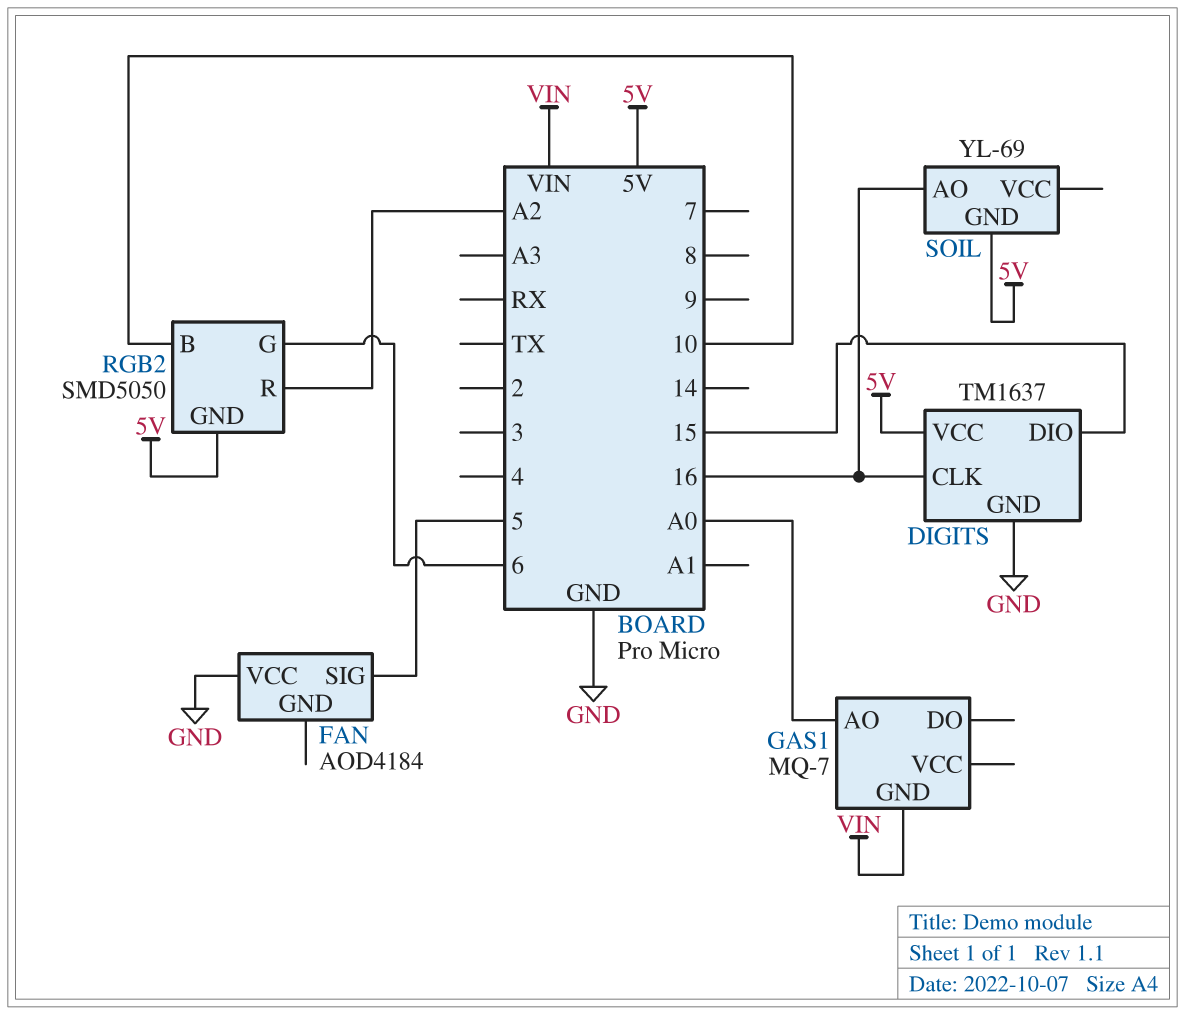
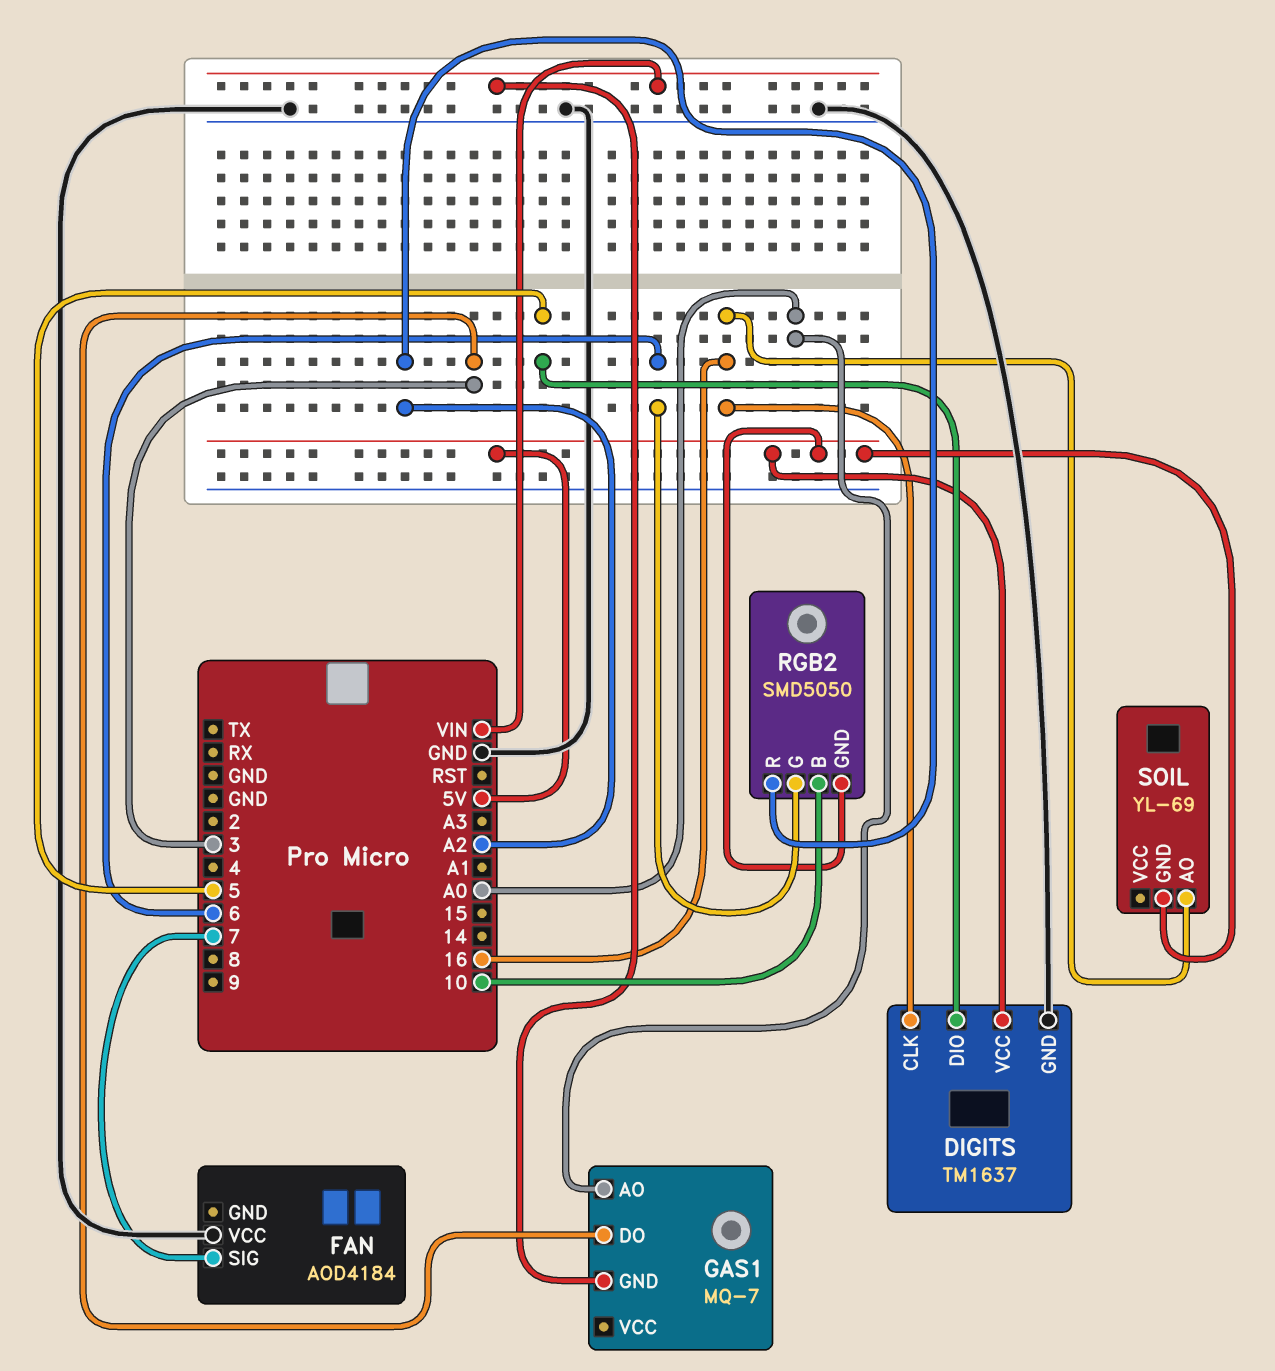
DIGITS pin DIO: 15 -> 5
FAN pin SIG: 5 -> 7
GAS1 pin DO: none -> 3

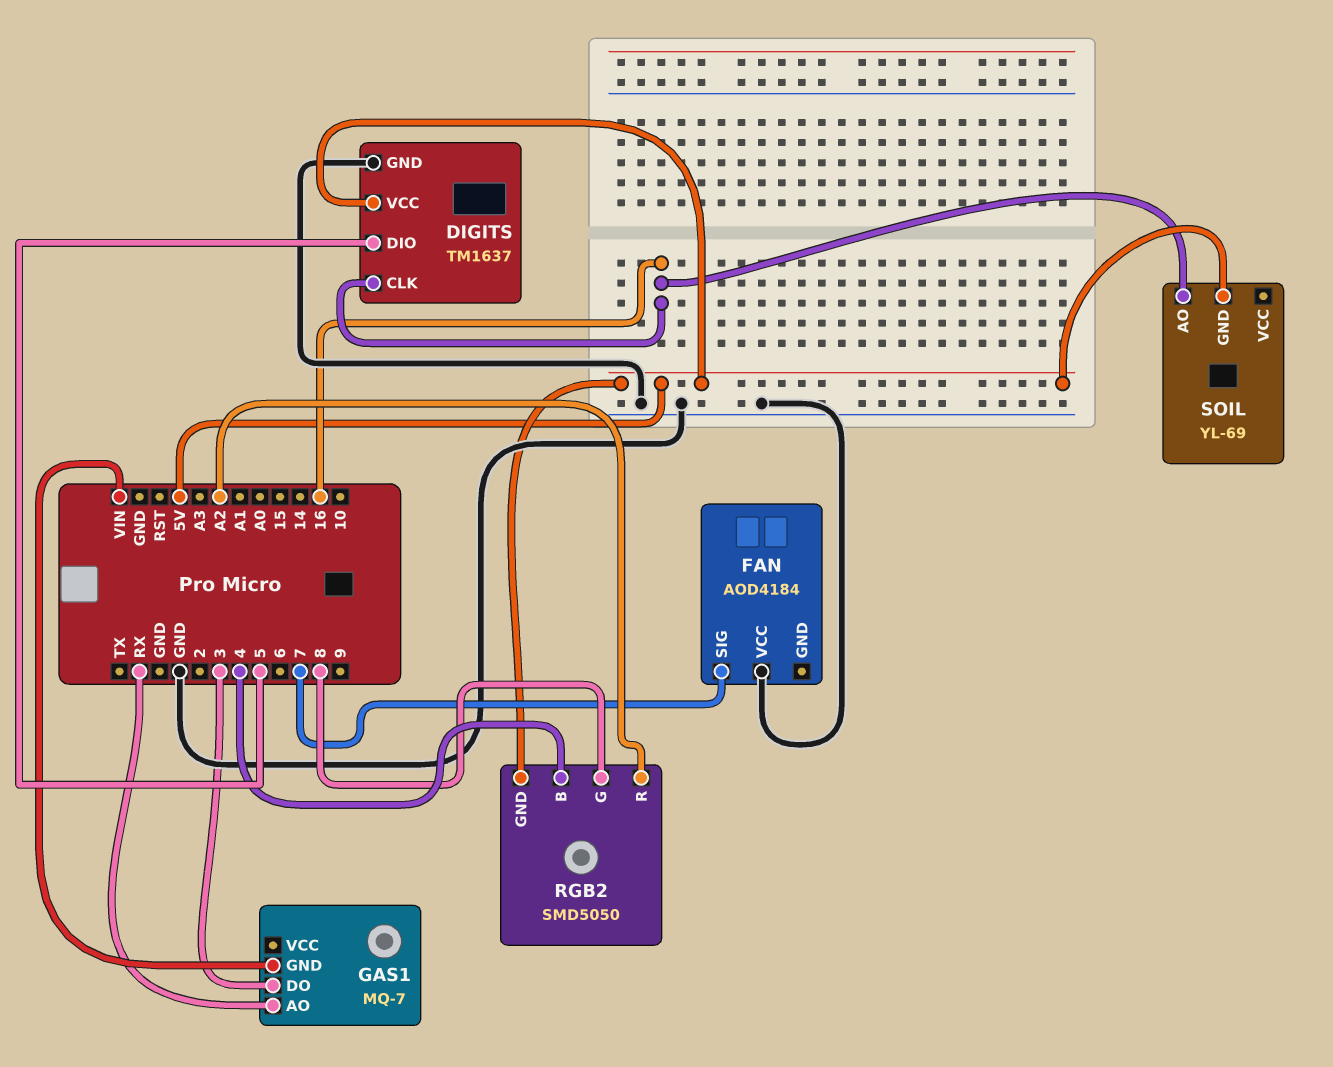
GAS1 pin AO: A0 -> RX
RGB2 pin B: 10 -> 4
RGB2 pin G: 6 -> 8

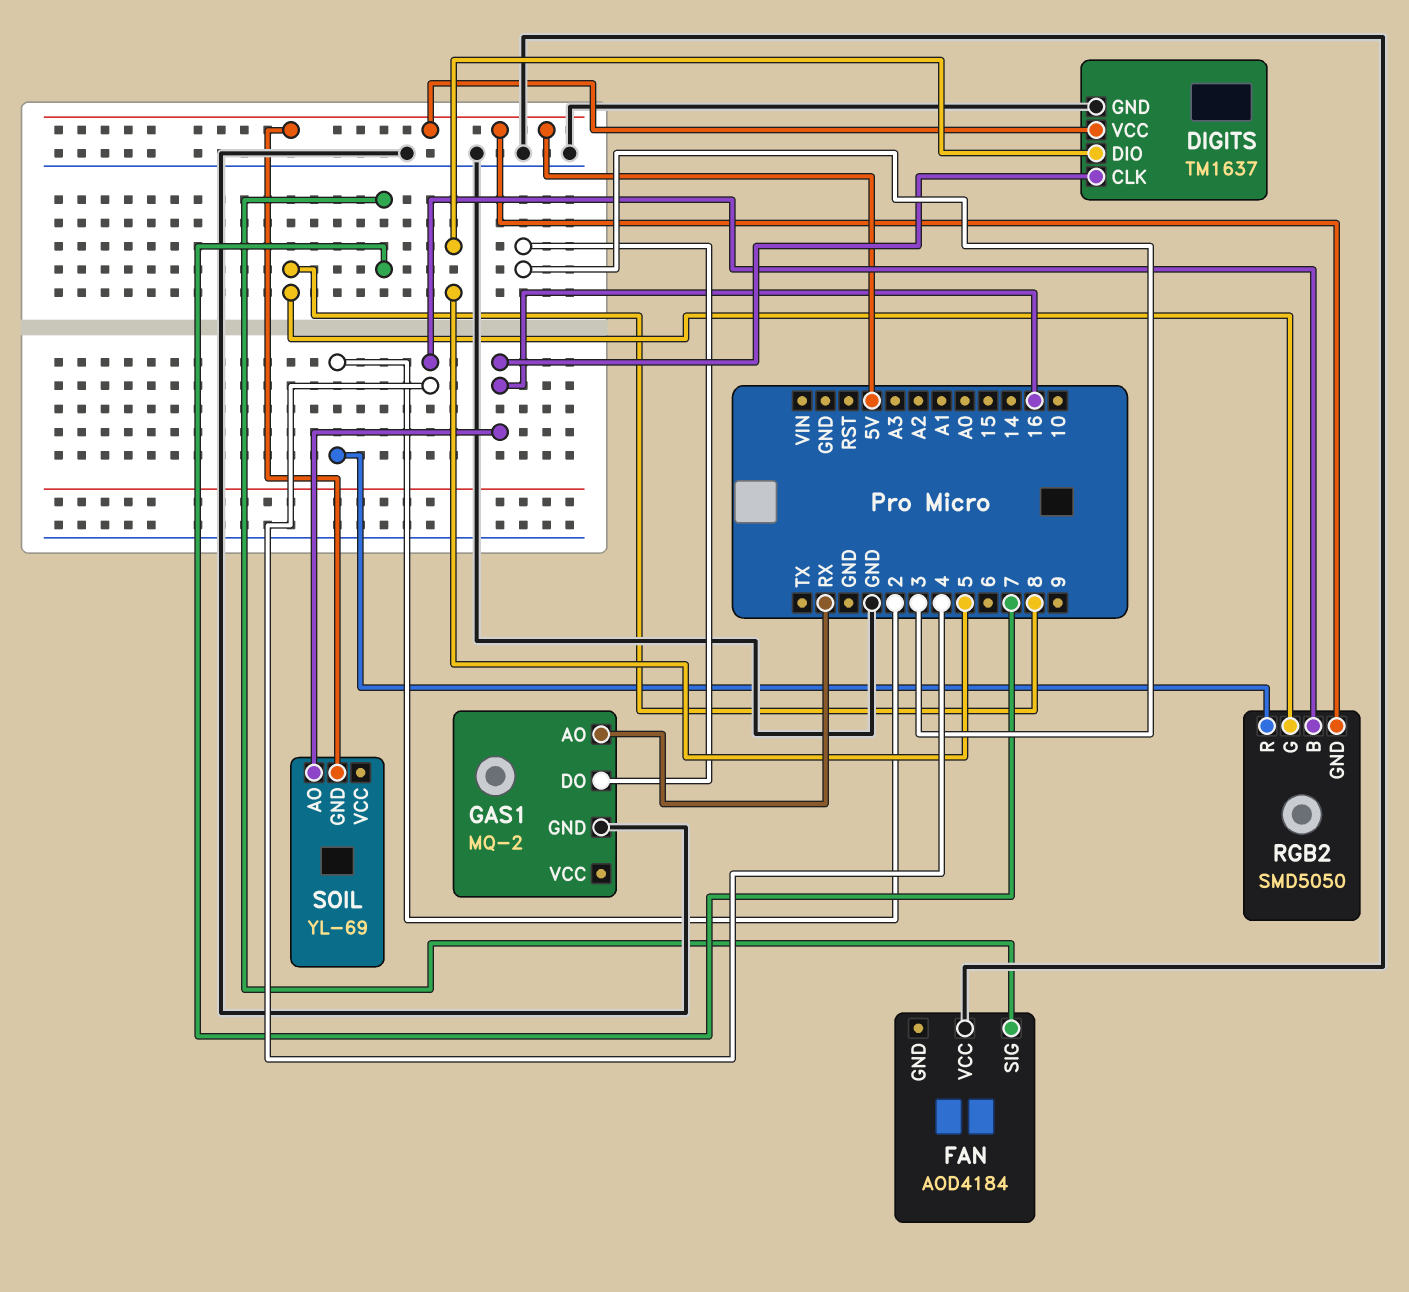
GAS1: MQ-7 -> MQ-2
GAS1 pin GND: VIN -> GND
RGB2 pin R: A2 -> 2

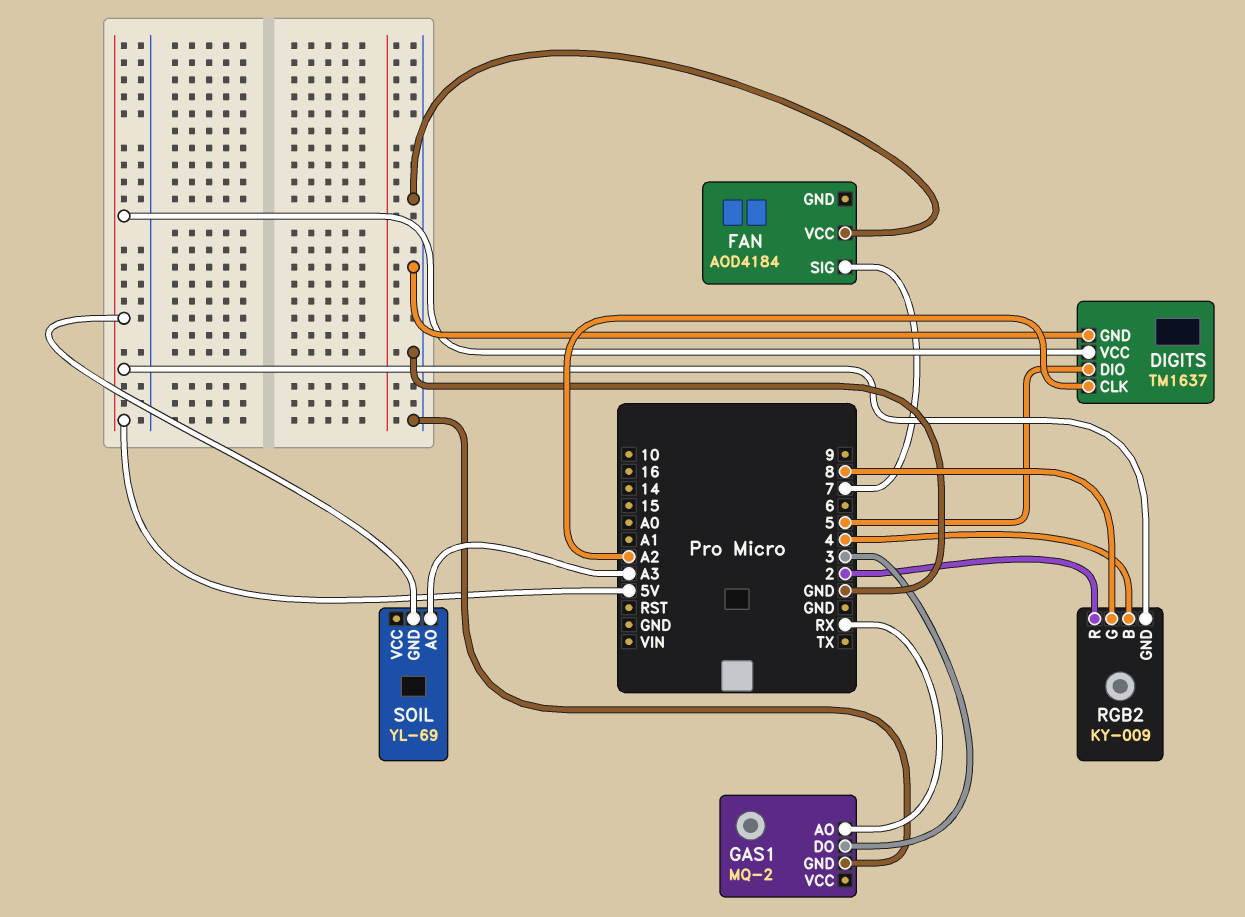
DIGITS pin CLK: 16 -> A2
RGB2: SMD5050 -> KY-009
SOIL pin AO: 16 -> A3

